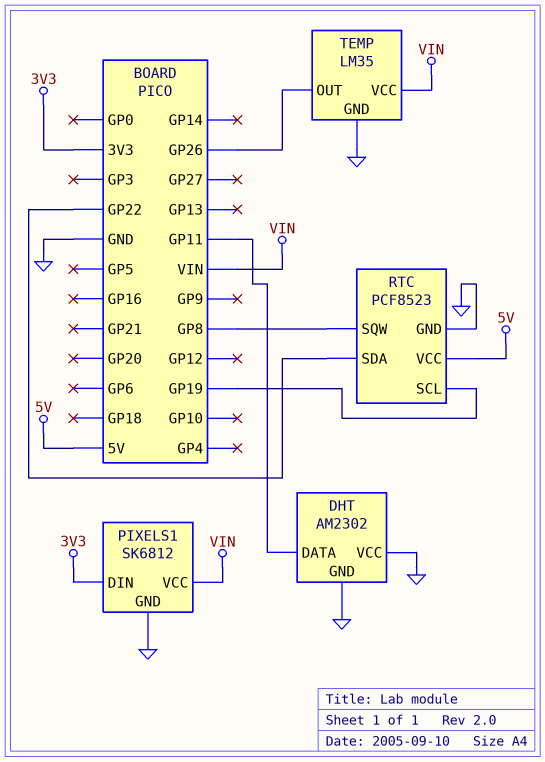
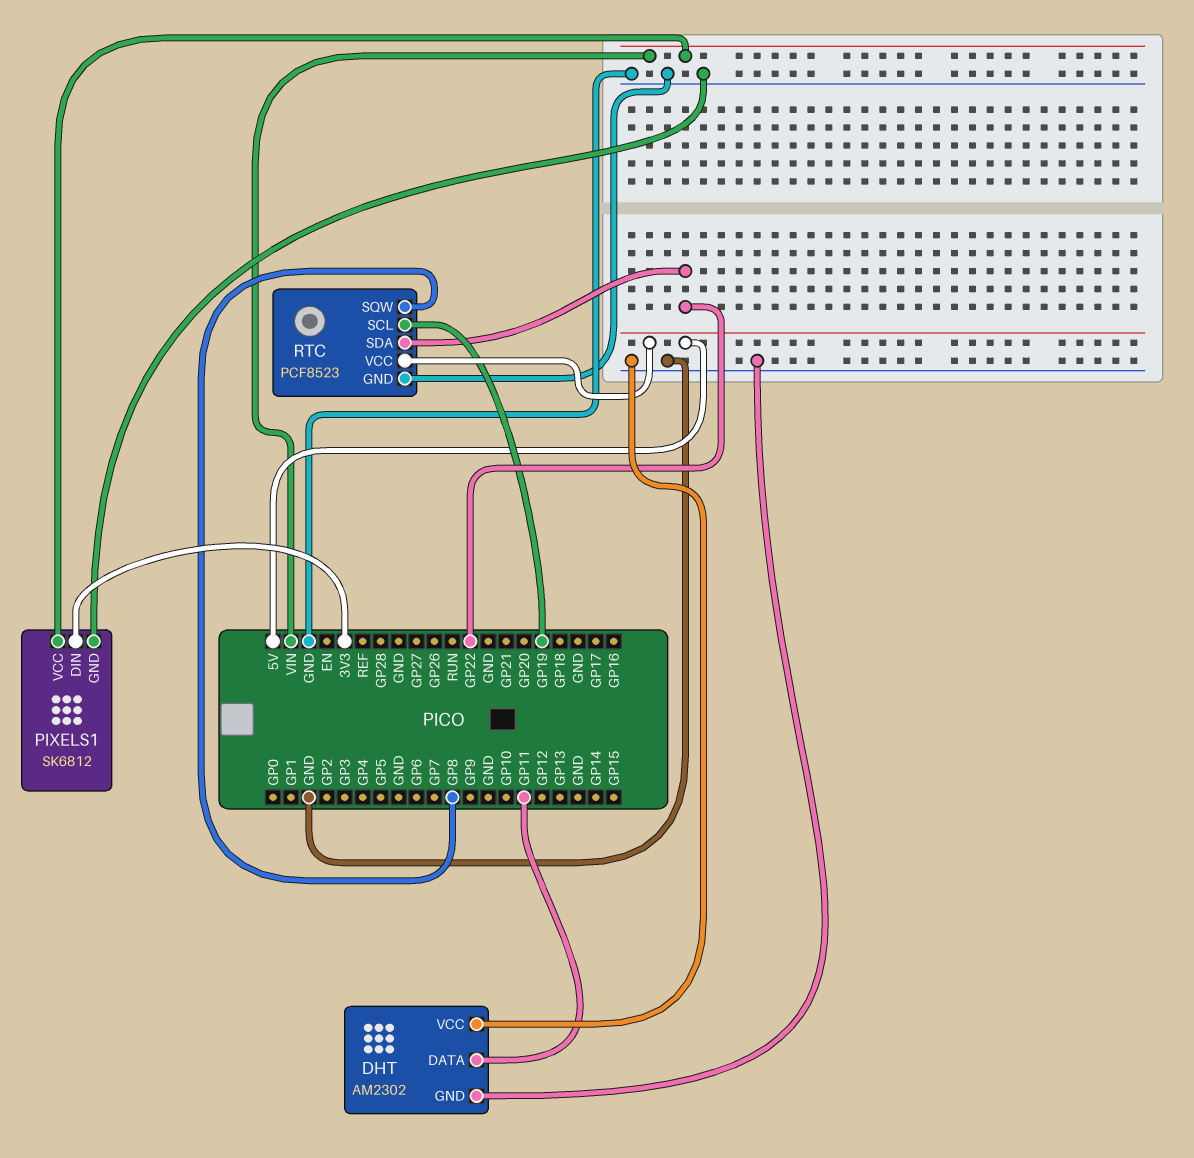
TEMP: LM35 -> none
TEMP pin GND: GND -> none
TEMP pin OUT: GP26 -> none
TEMP pin VCC: VIN -> none

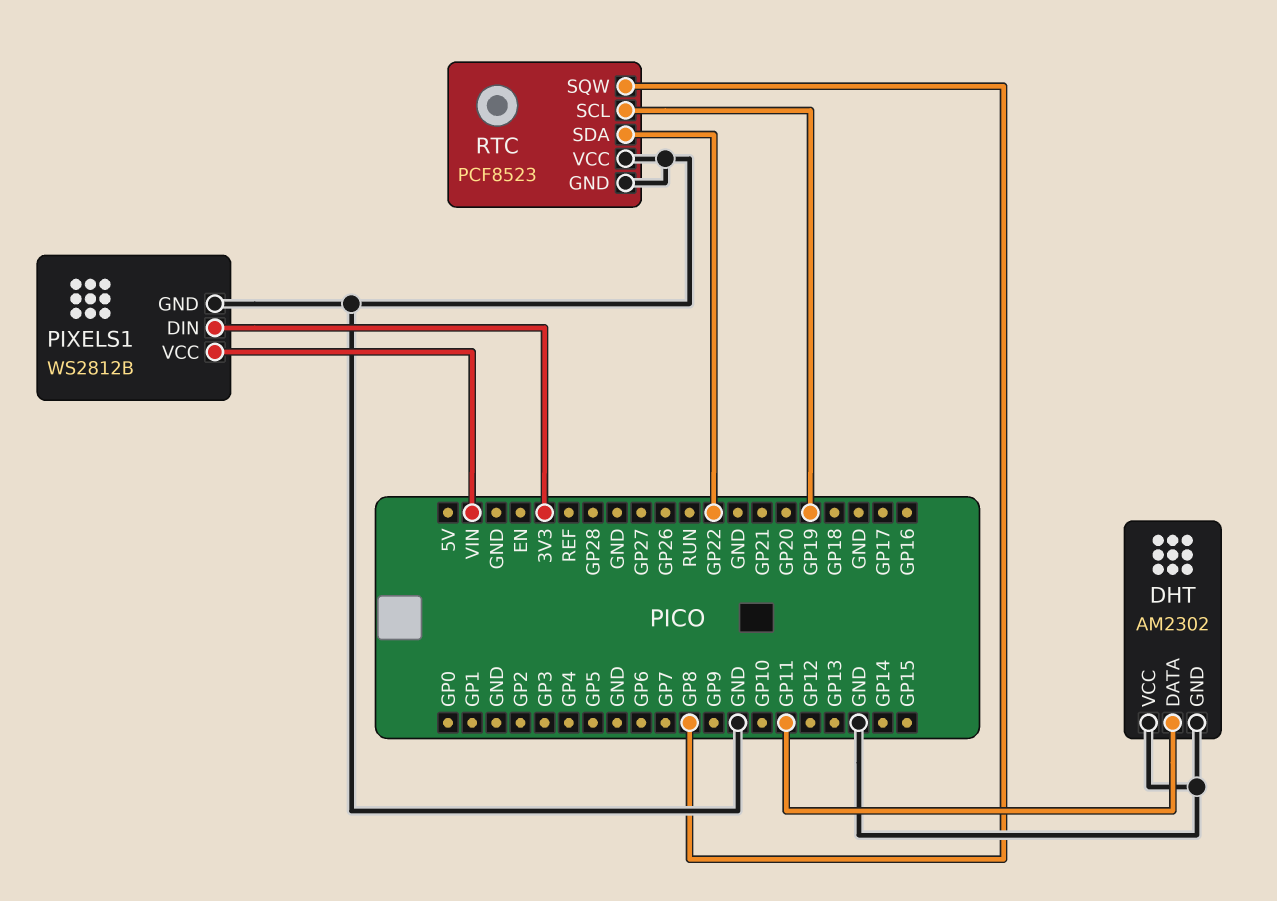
PIXELS1: SK6812 -> WS2812B
RTC pin VCC: 5V -> GND

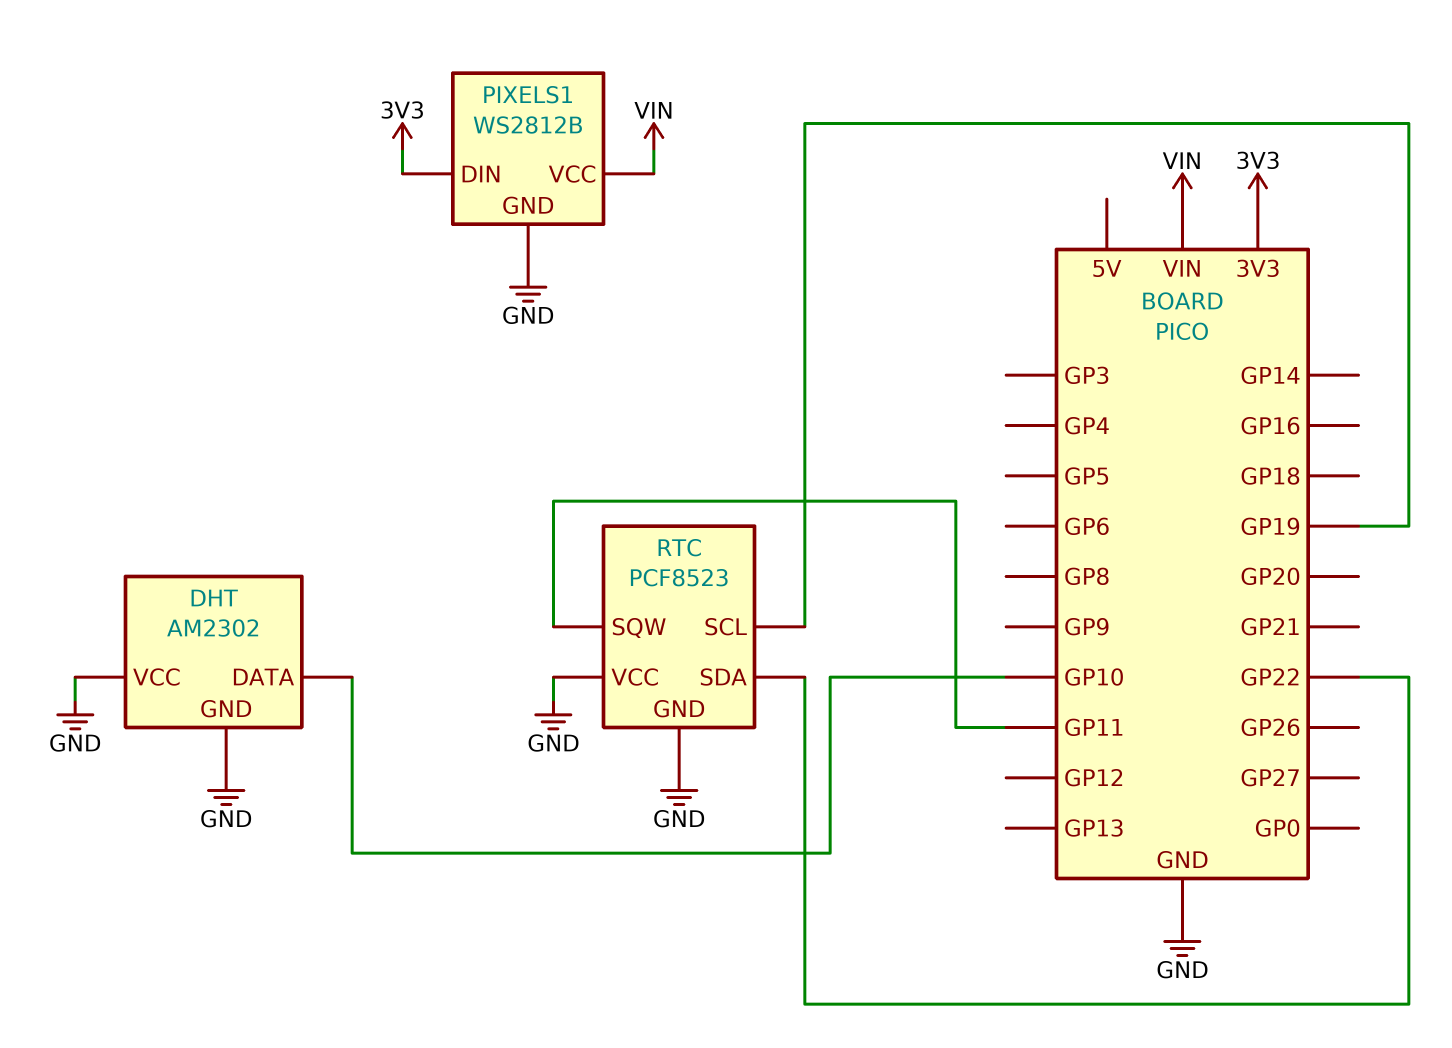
DHT pin DATA: GP11 -> GP10
RTC pin SQW: GP8 -> GP11

